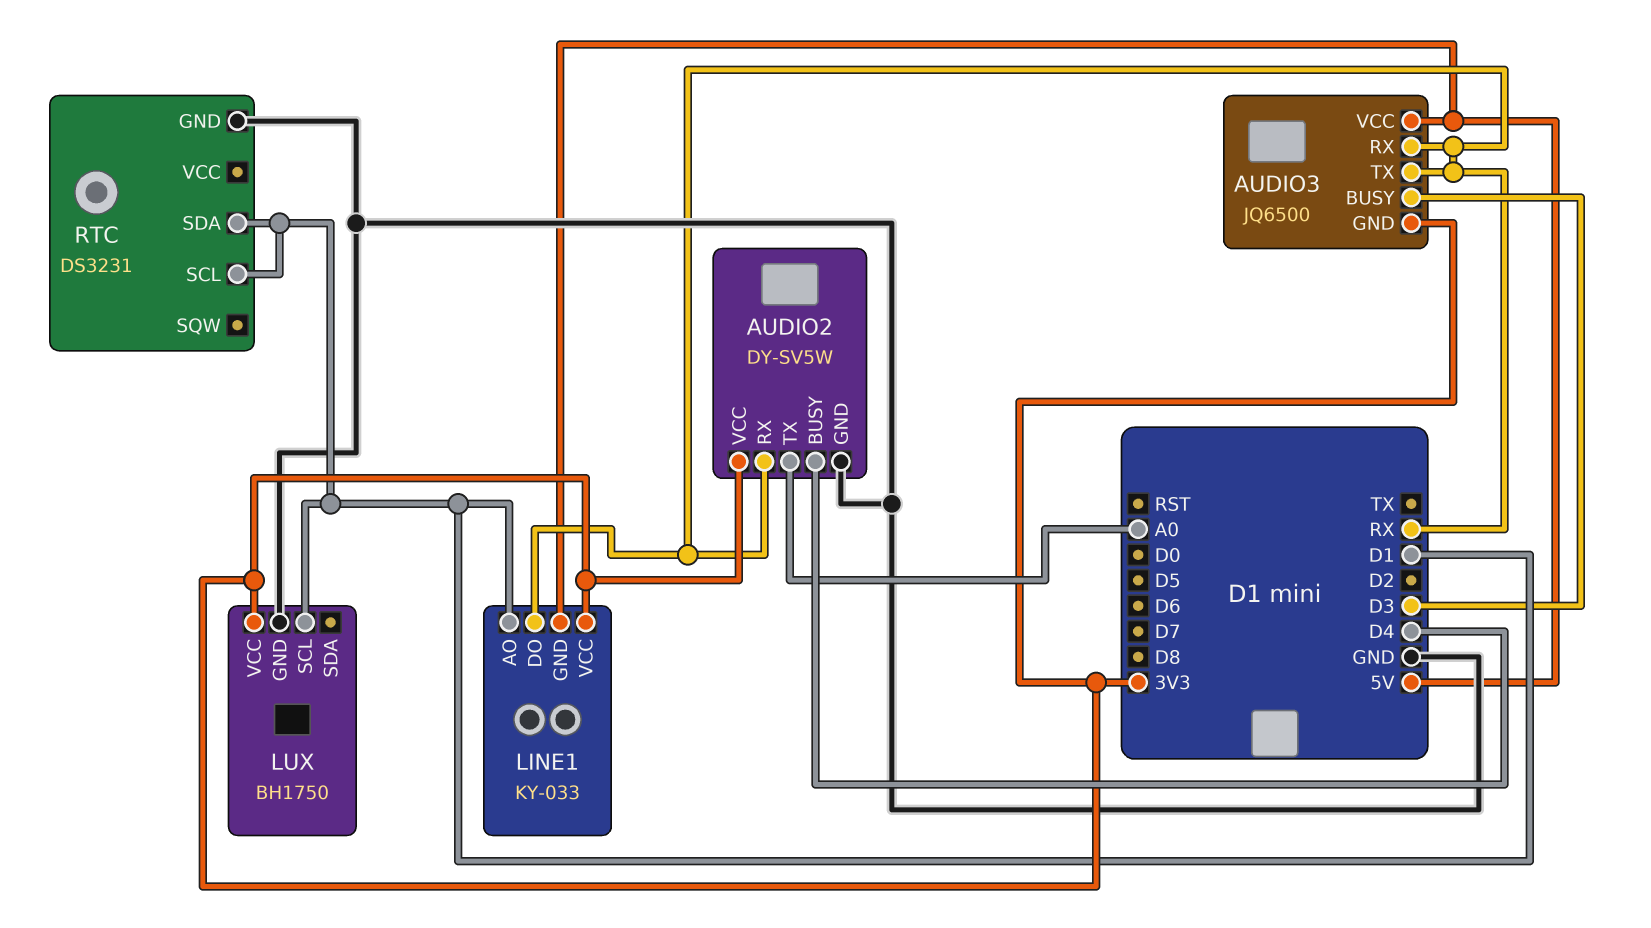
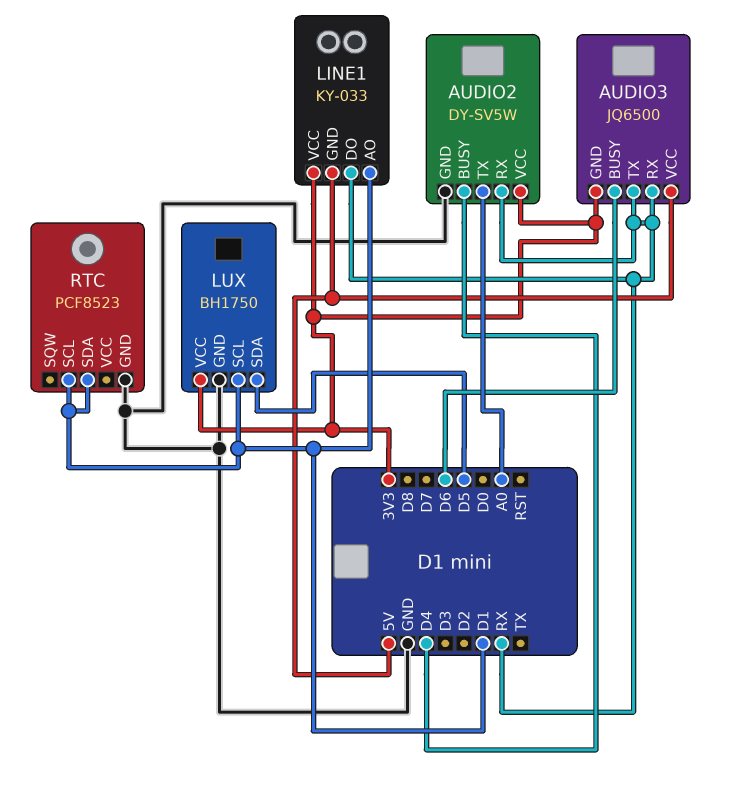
AUDIO3 pin BUSY: D3 -> D6
LUX pin SDA: none -> D5
RTC: DS3231 -> PCF8523

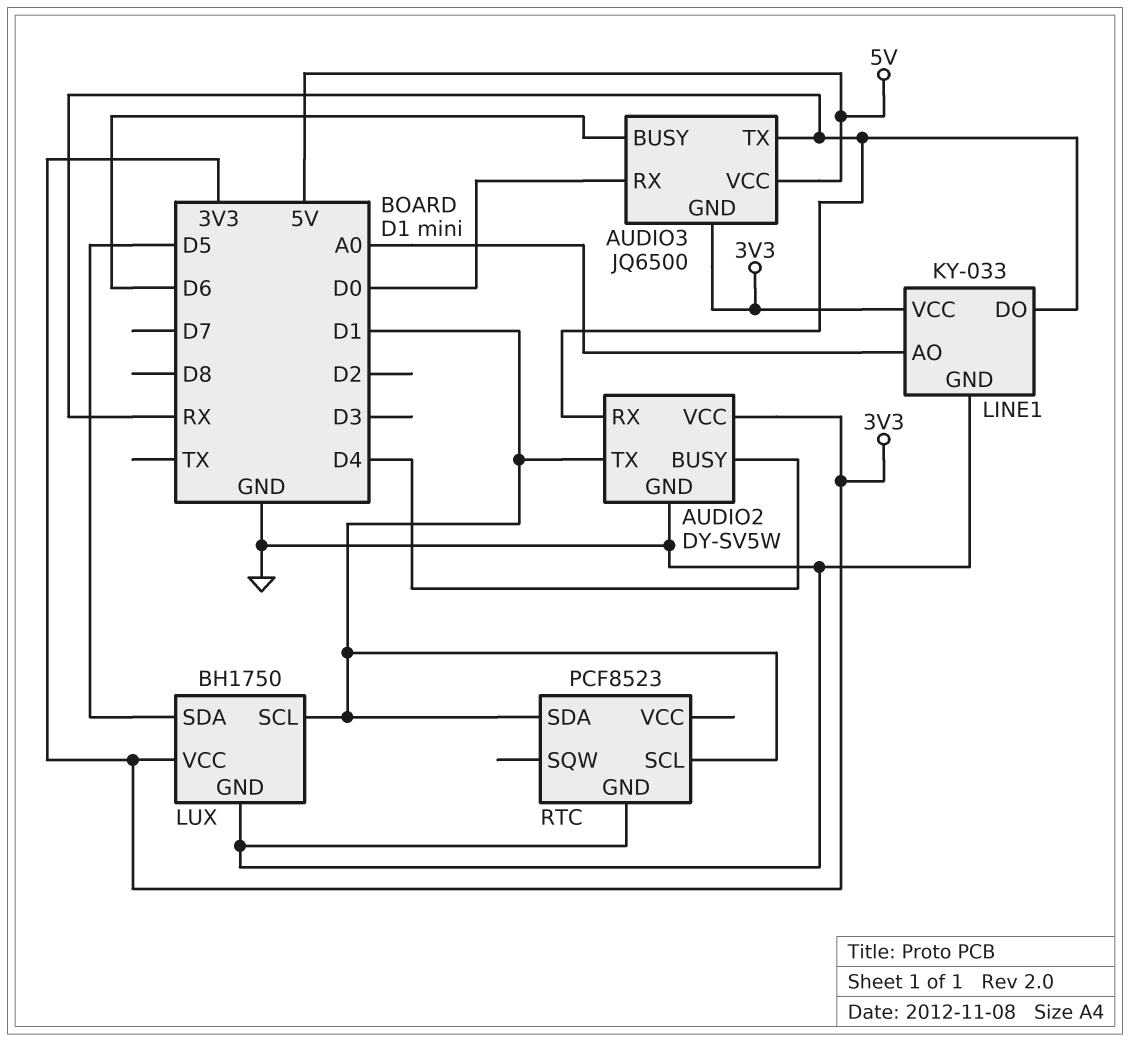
AUDIO2 pin TX: A0 -> D1
AUDIO3 pin RX: RX -> D0
LINE1 pin AO: D1 -> A0
LINE1 pin GND: 5V -> GND

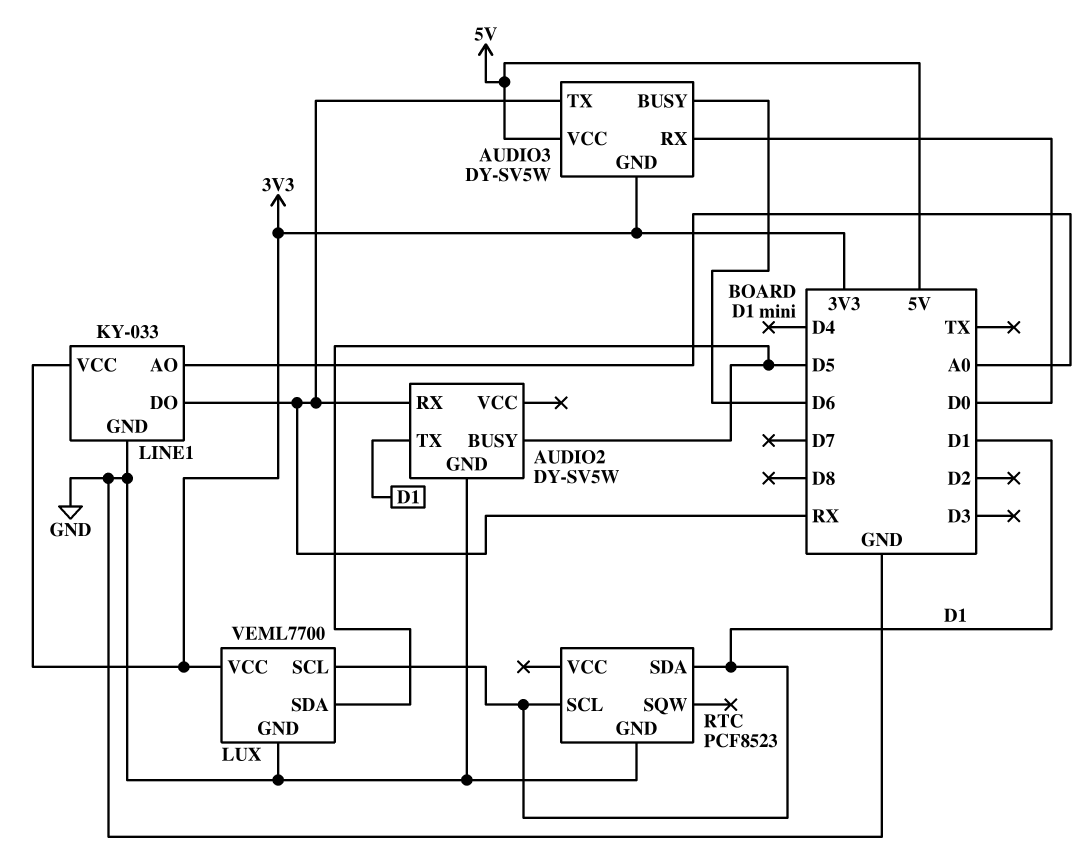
AUDIO2 pin BUSY: D4 -> D5
AUDIO2 pin VCC: 3V3 -> none
AUDIO3: JQ6500 -> DY-SV5W
LUX: BH1750 -> VEML7700

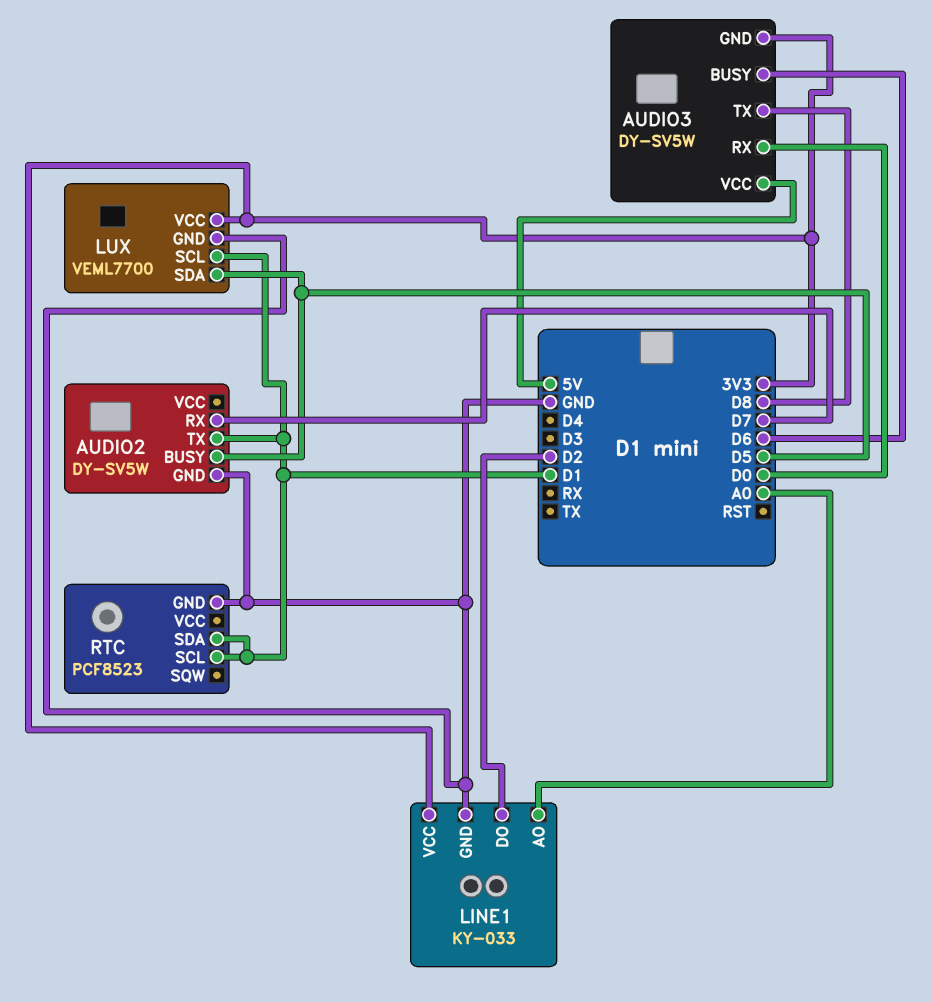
AUDIO2 pin RX: RX -> D7
AUDIO3 pin TX: RX -> D8
LINE1 pin DO: RX -> D2

